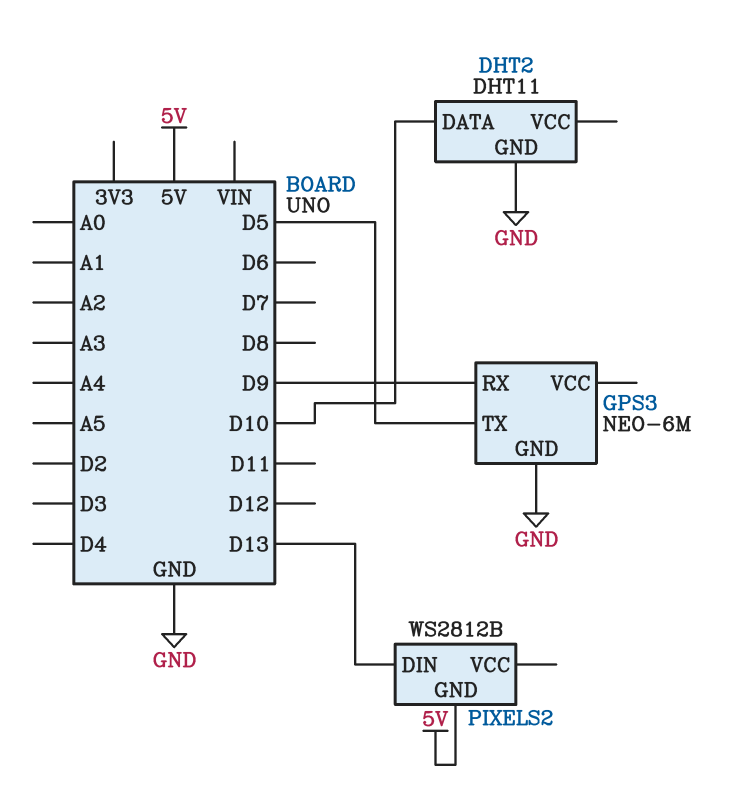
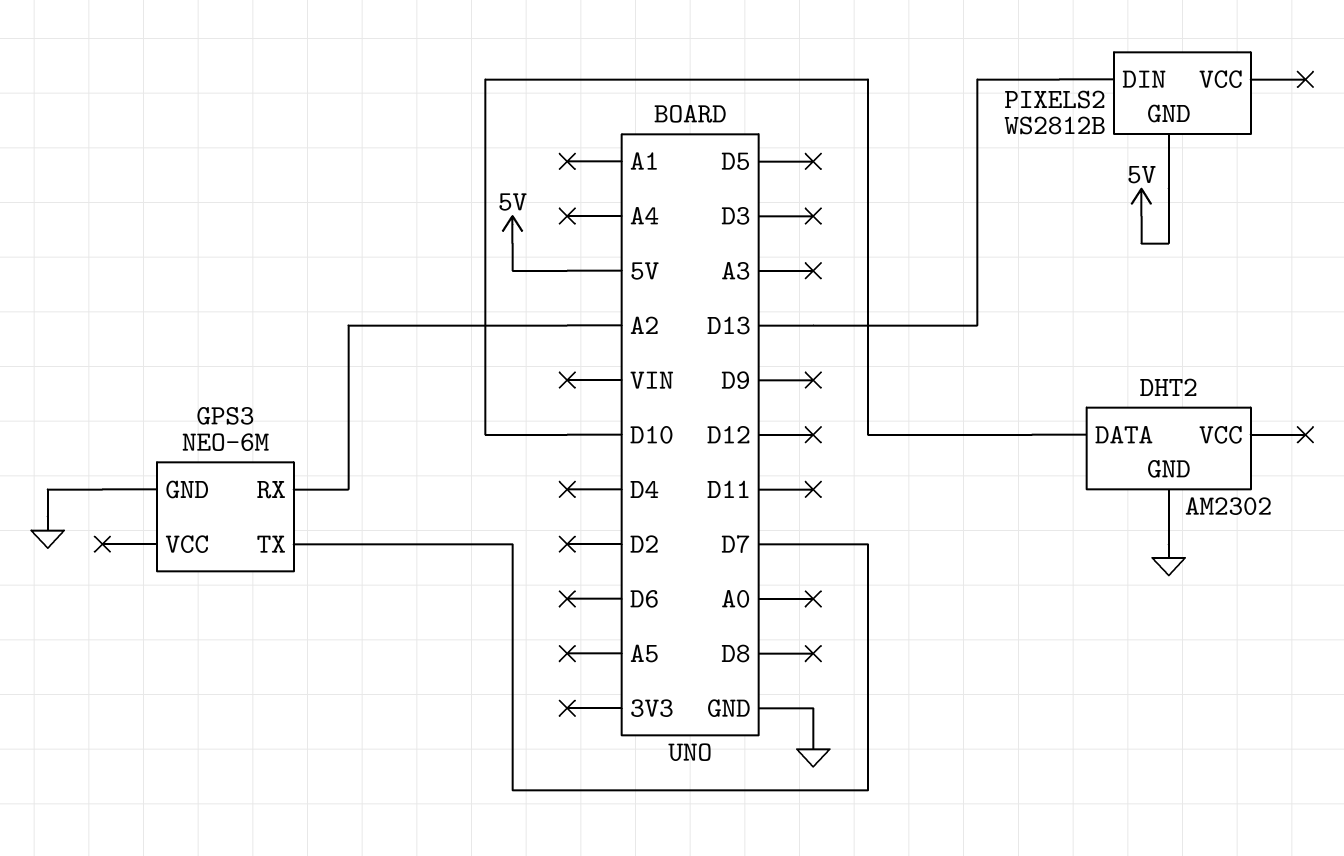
DHT2: DHT11 -> AM2302
GPS3 pin RX: D9 -> A2
GPS3 pin TX: D5 -> D7

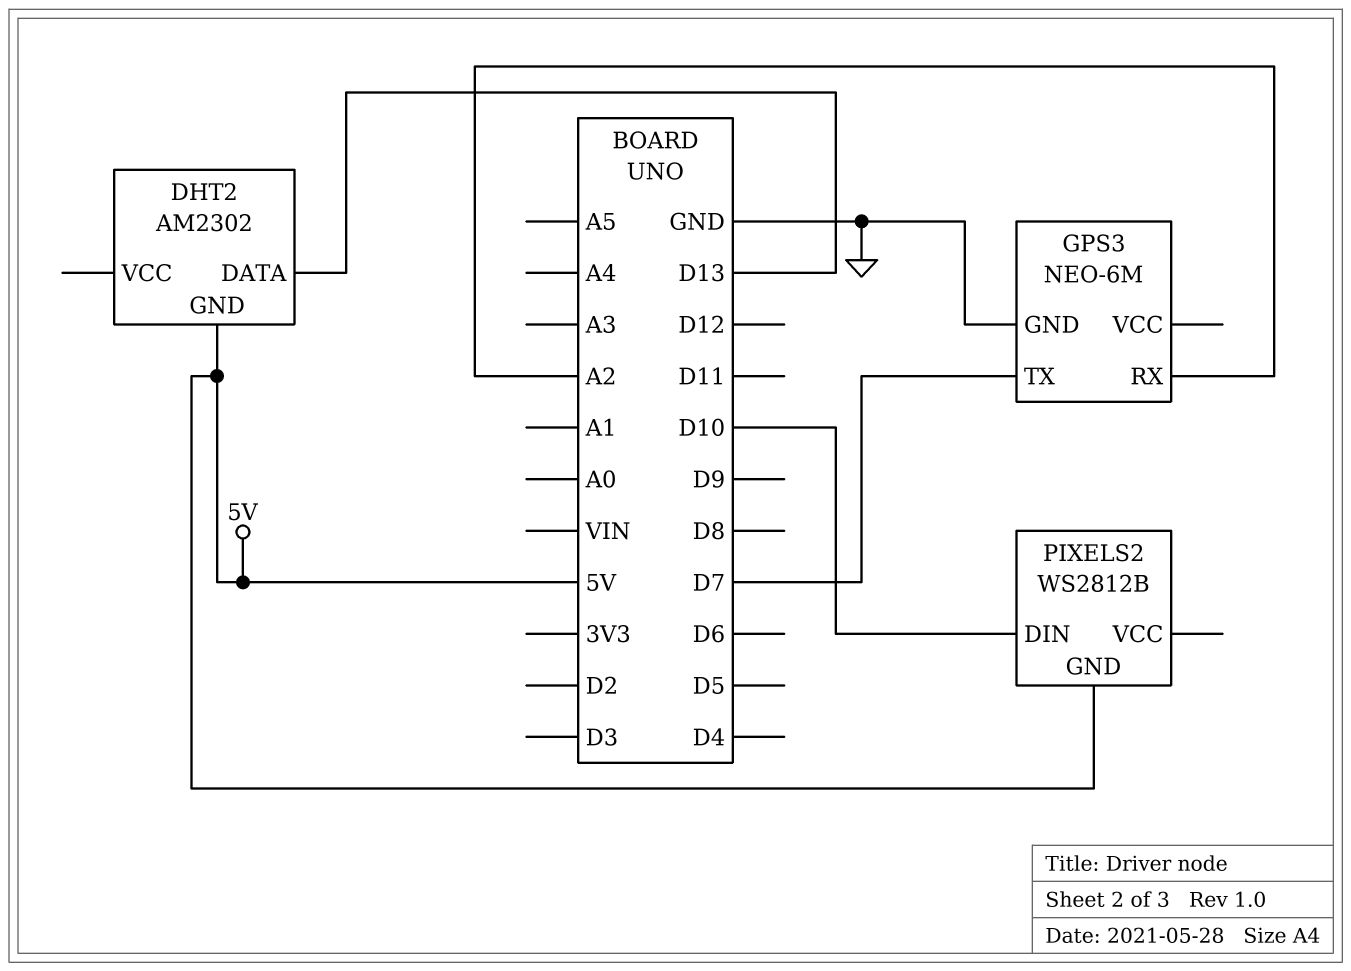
DHT2 pin DATA: D10 -> D13
DHT2 pin GND: GND -> 5V
PIXELS2 pin DIN: D13 -> D10

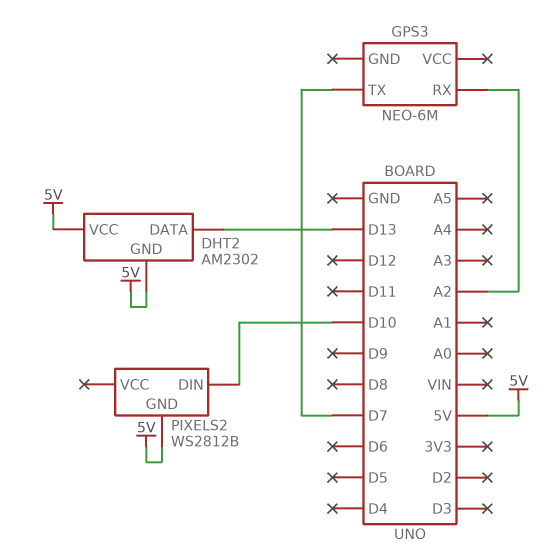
DHT2 pin VCC: none -> 5V
GPS3 pin GND: GND -> none

